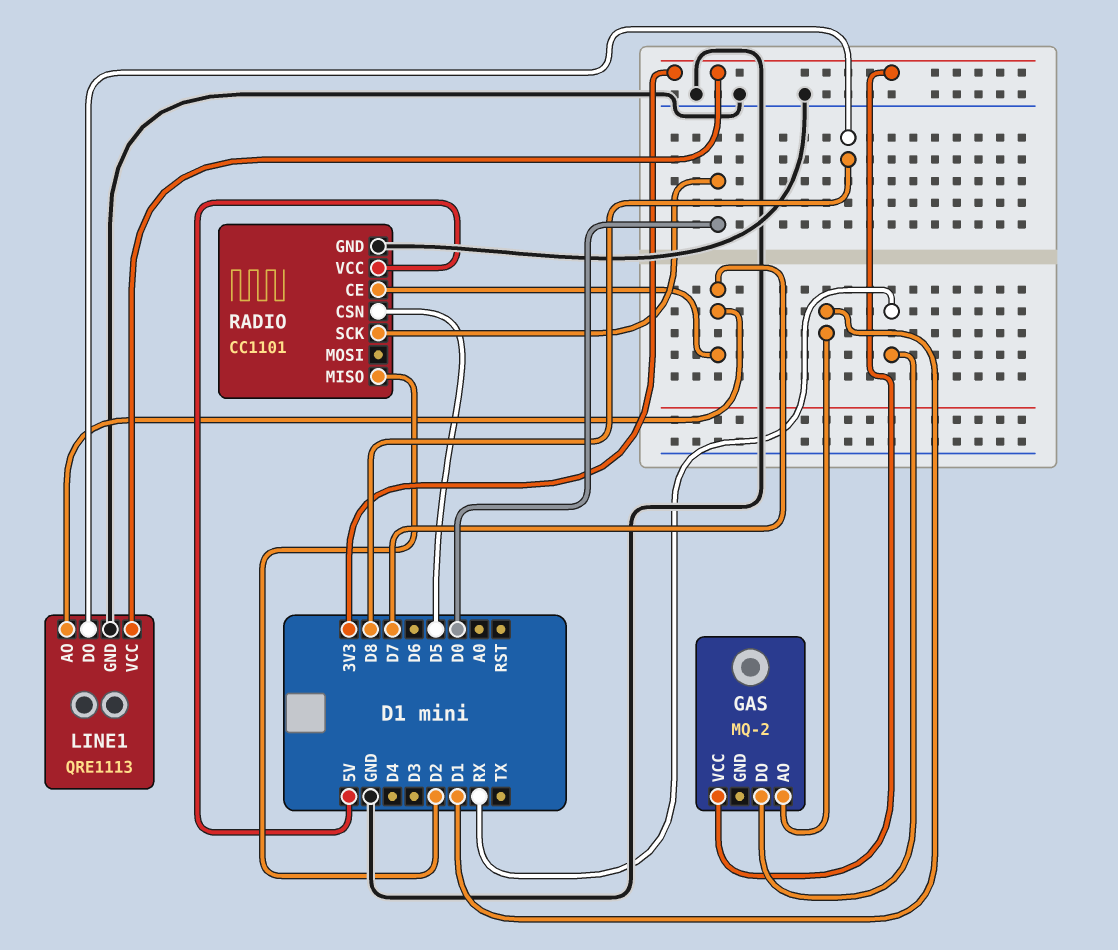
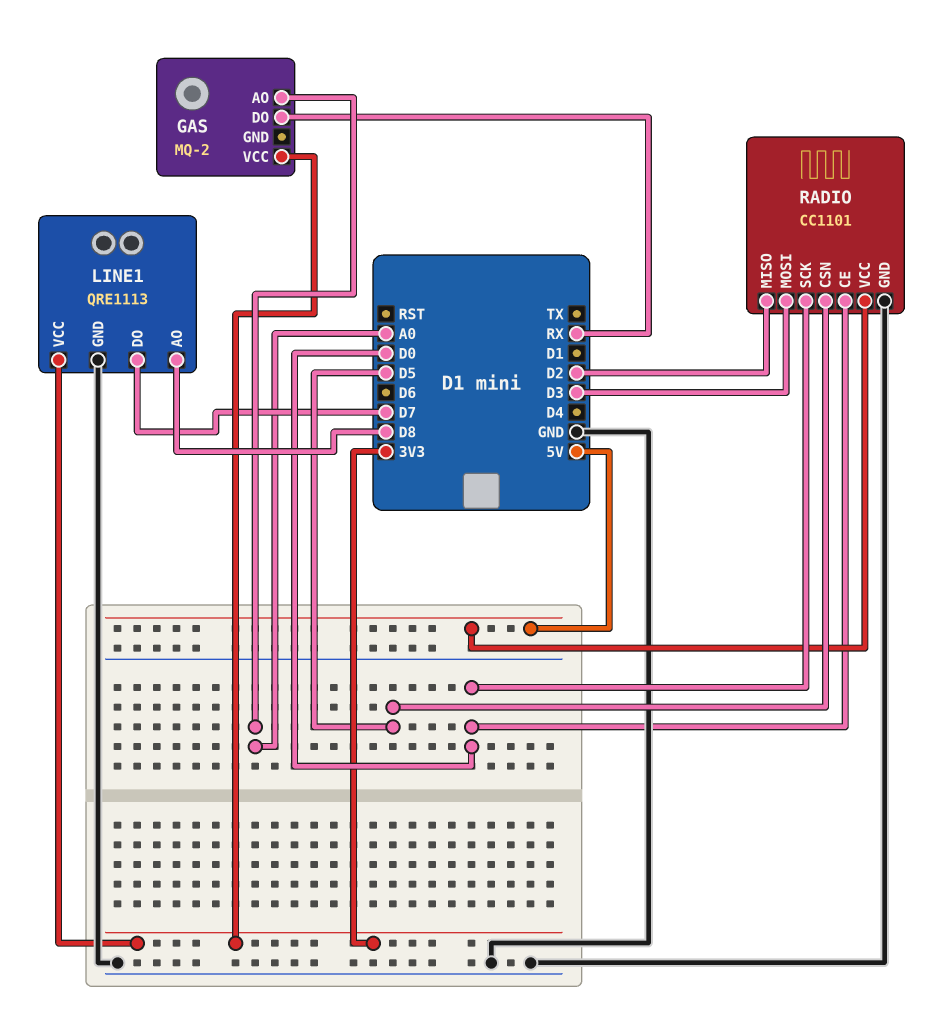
GAS pin AO: D1 -> A0
LINE1 pin AO: D7 -> D8
LINE1 pin DO: D8 -> D7
RADIO pin CE: D7 -> D0
RADIO pin MOSI: none -> D3

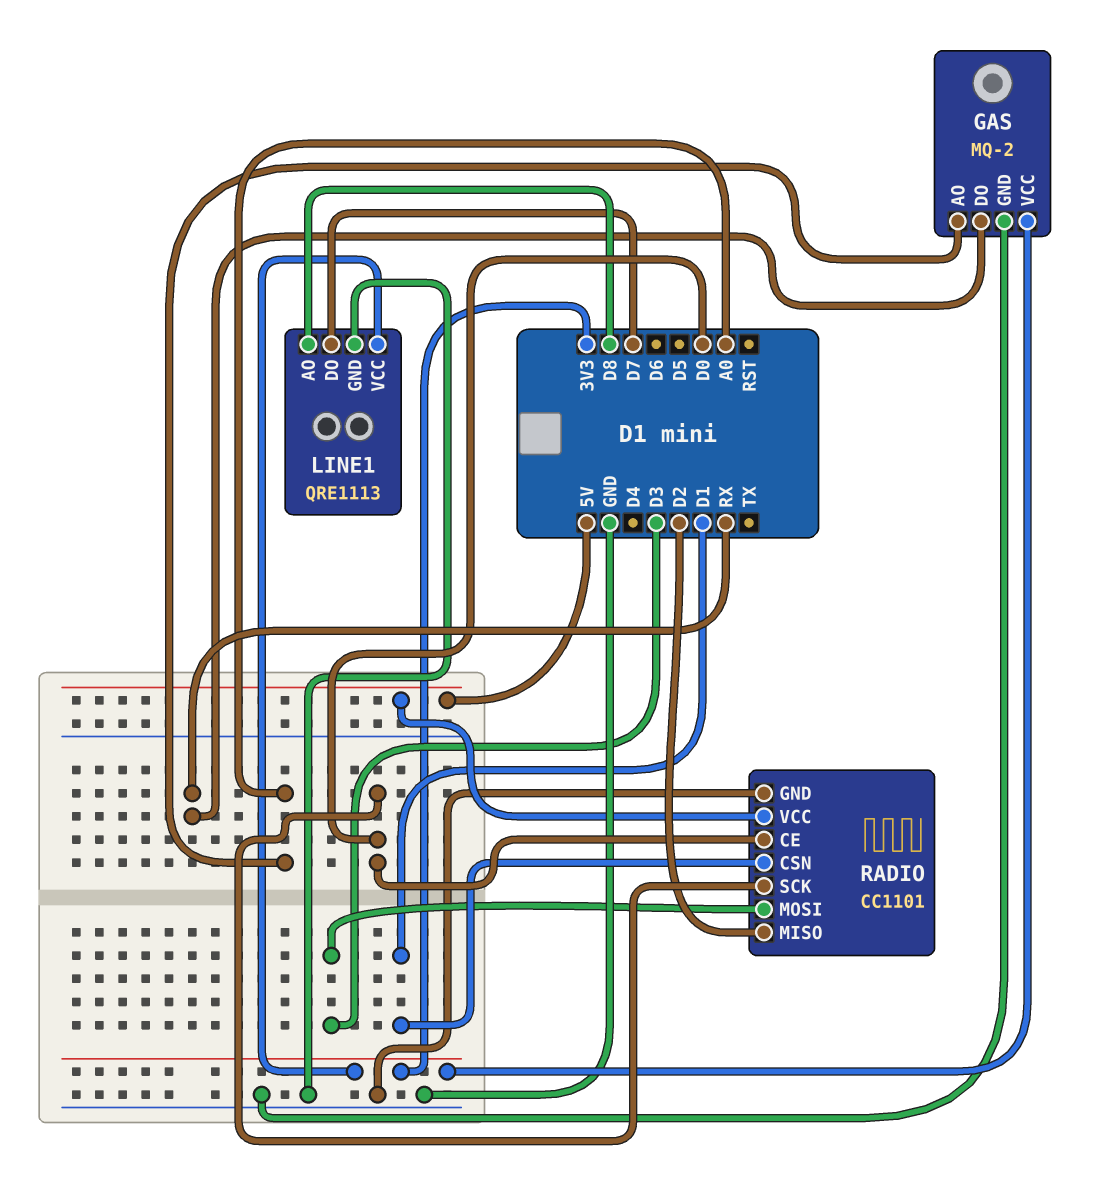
GAS pin GND: none -> GND
RADIO pin CSN: D5 -> D1

